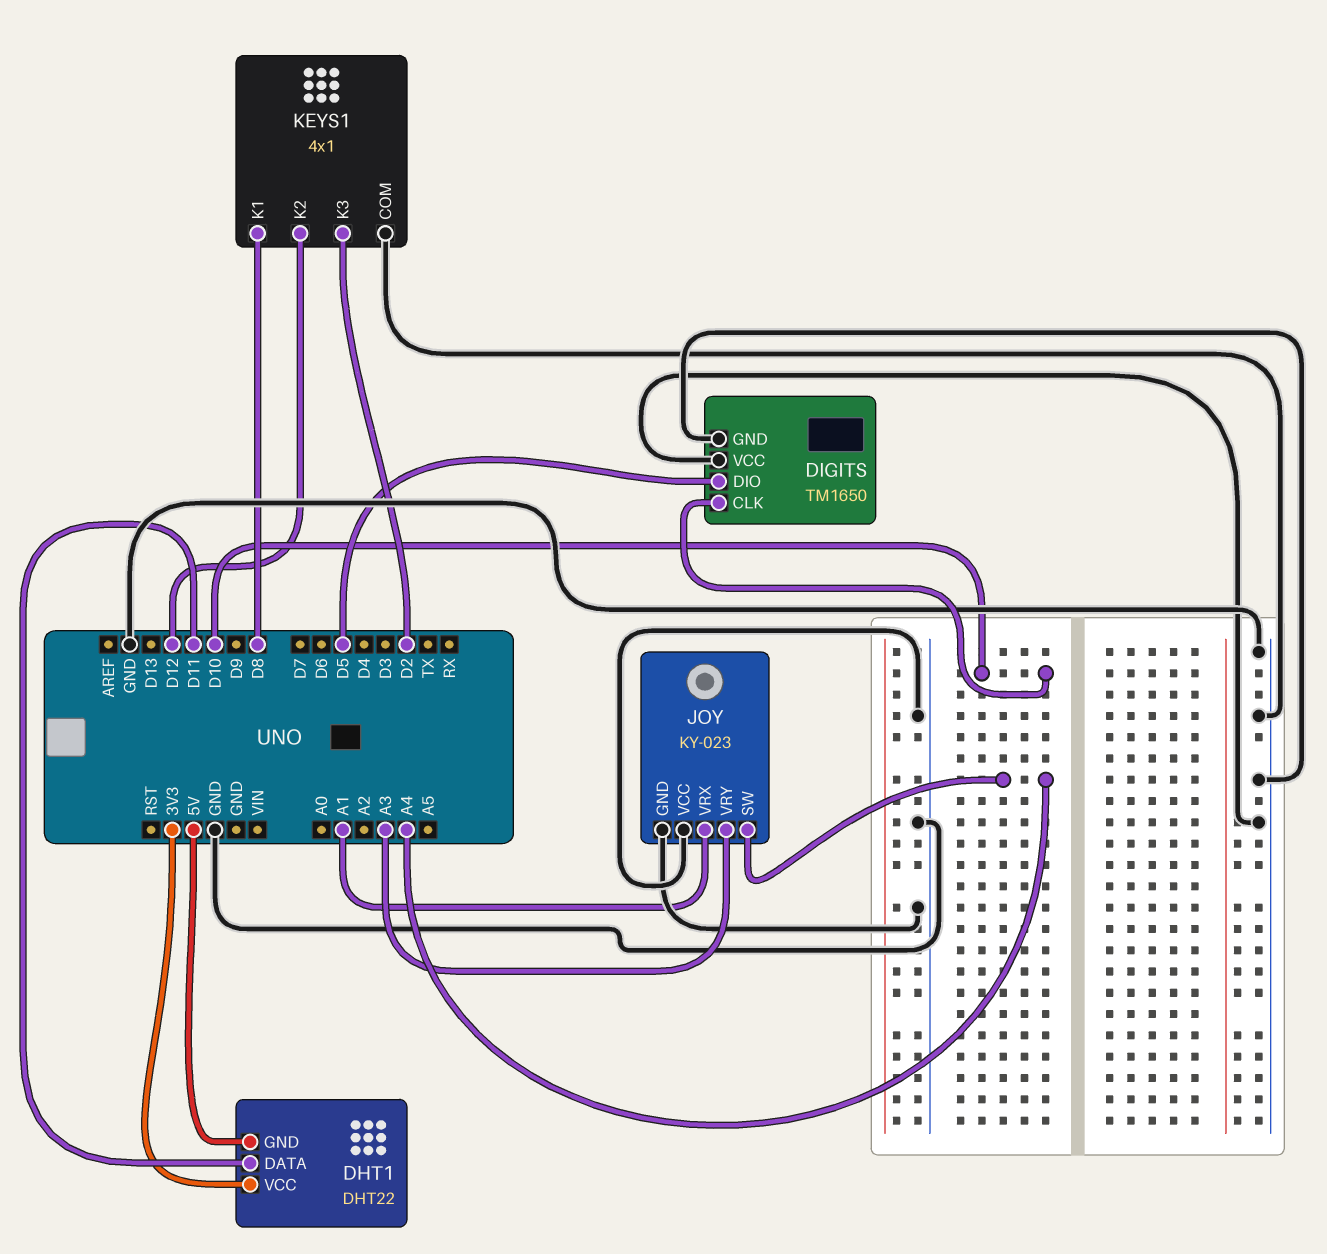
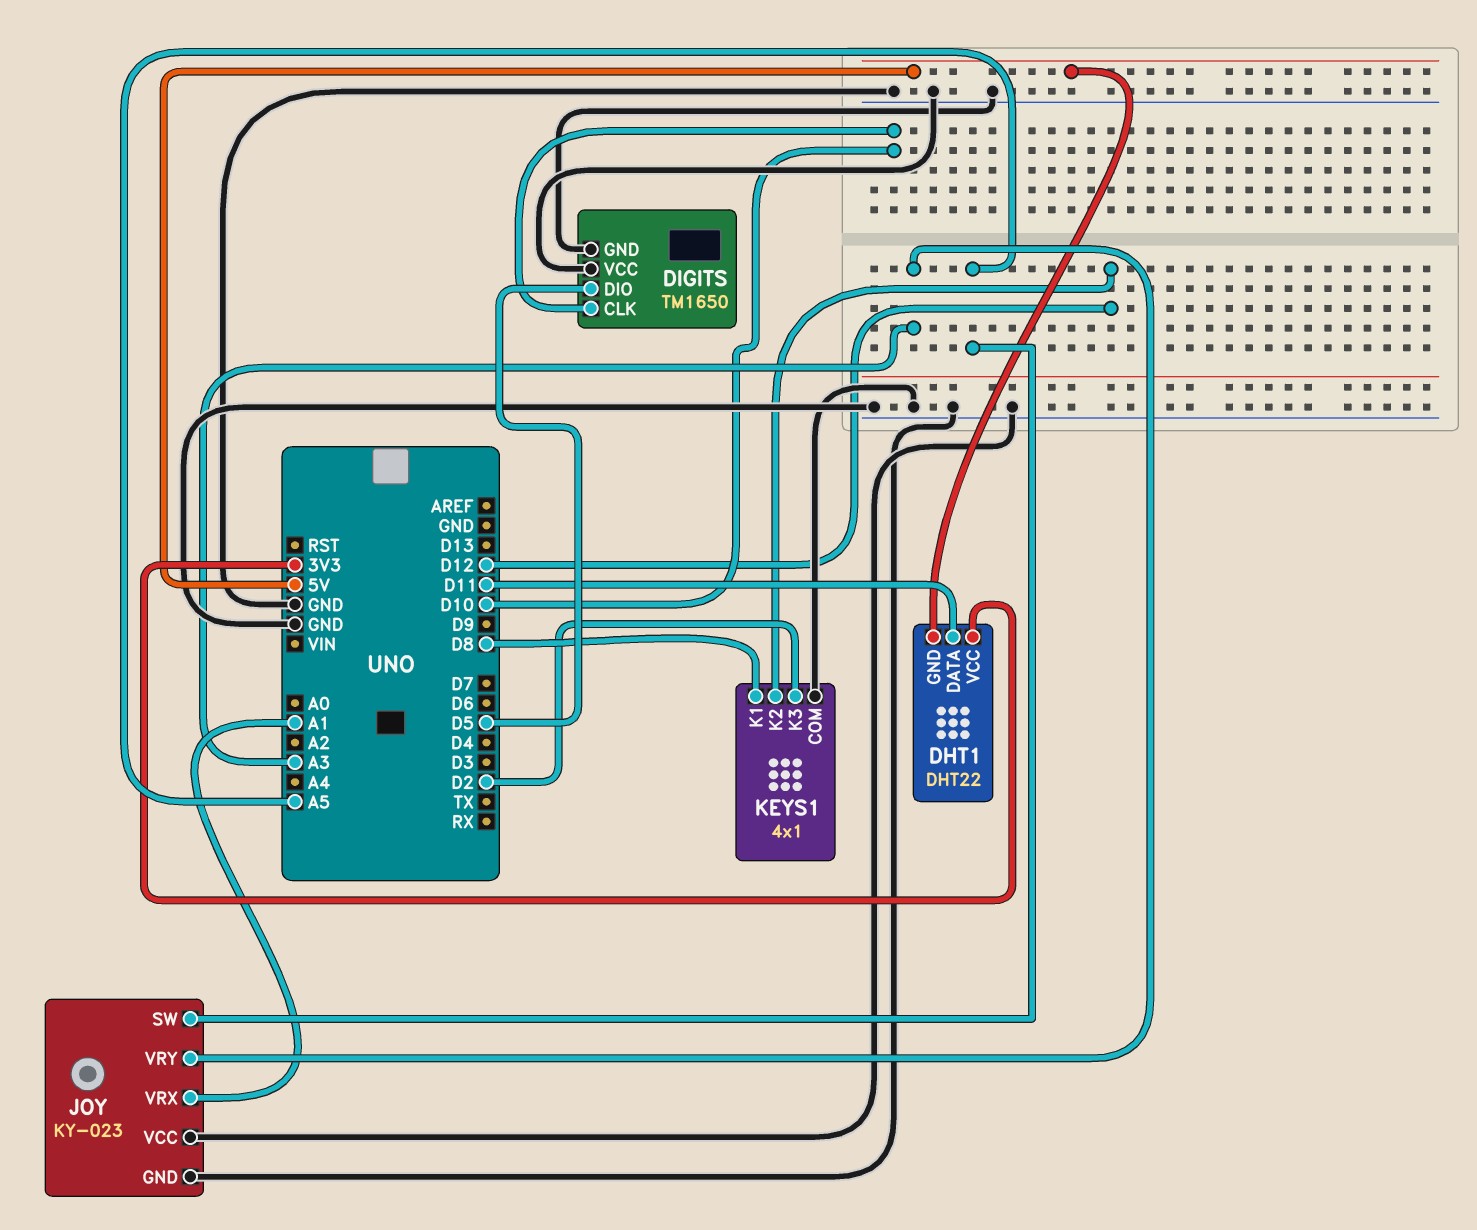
JOY pin SW: A4 -> A5

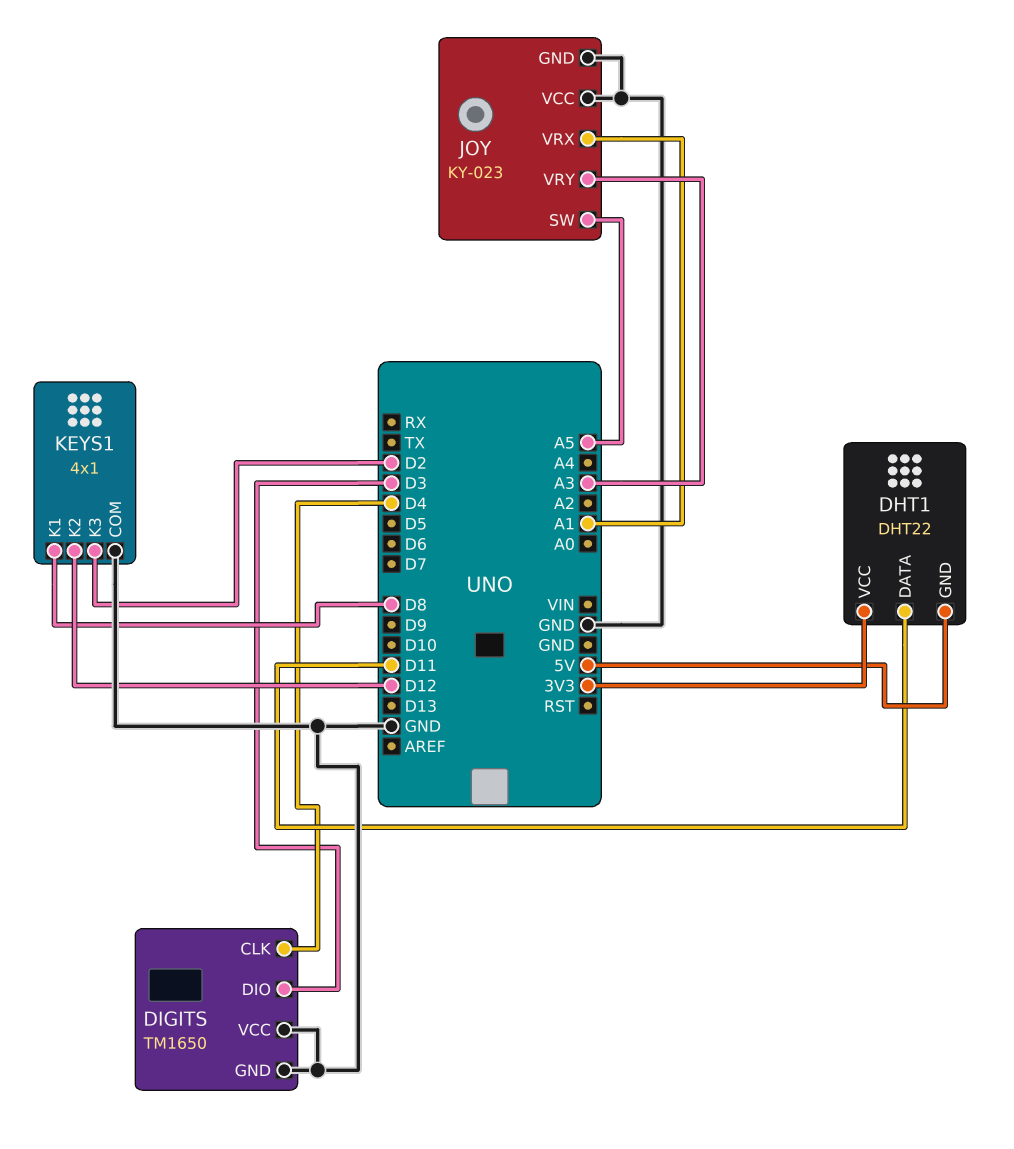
DIGITS pin CLK: D10 -> D4
DIGITS pin DIO: D5 -> D3

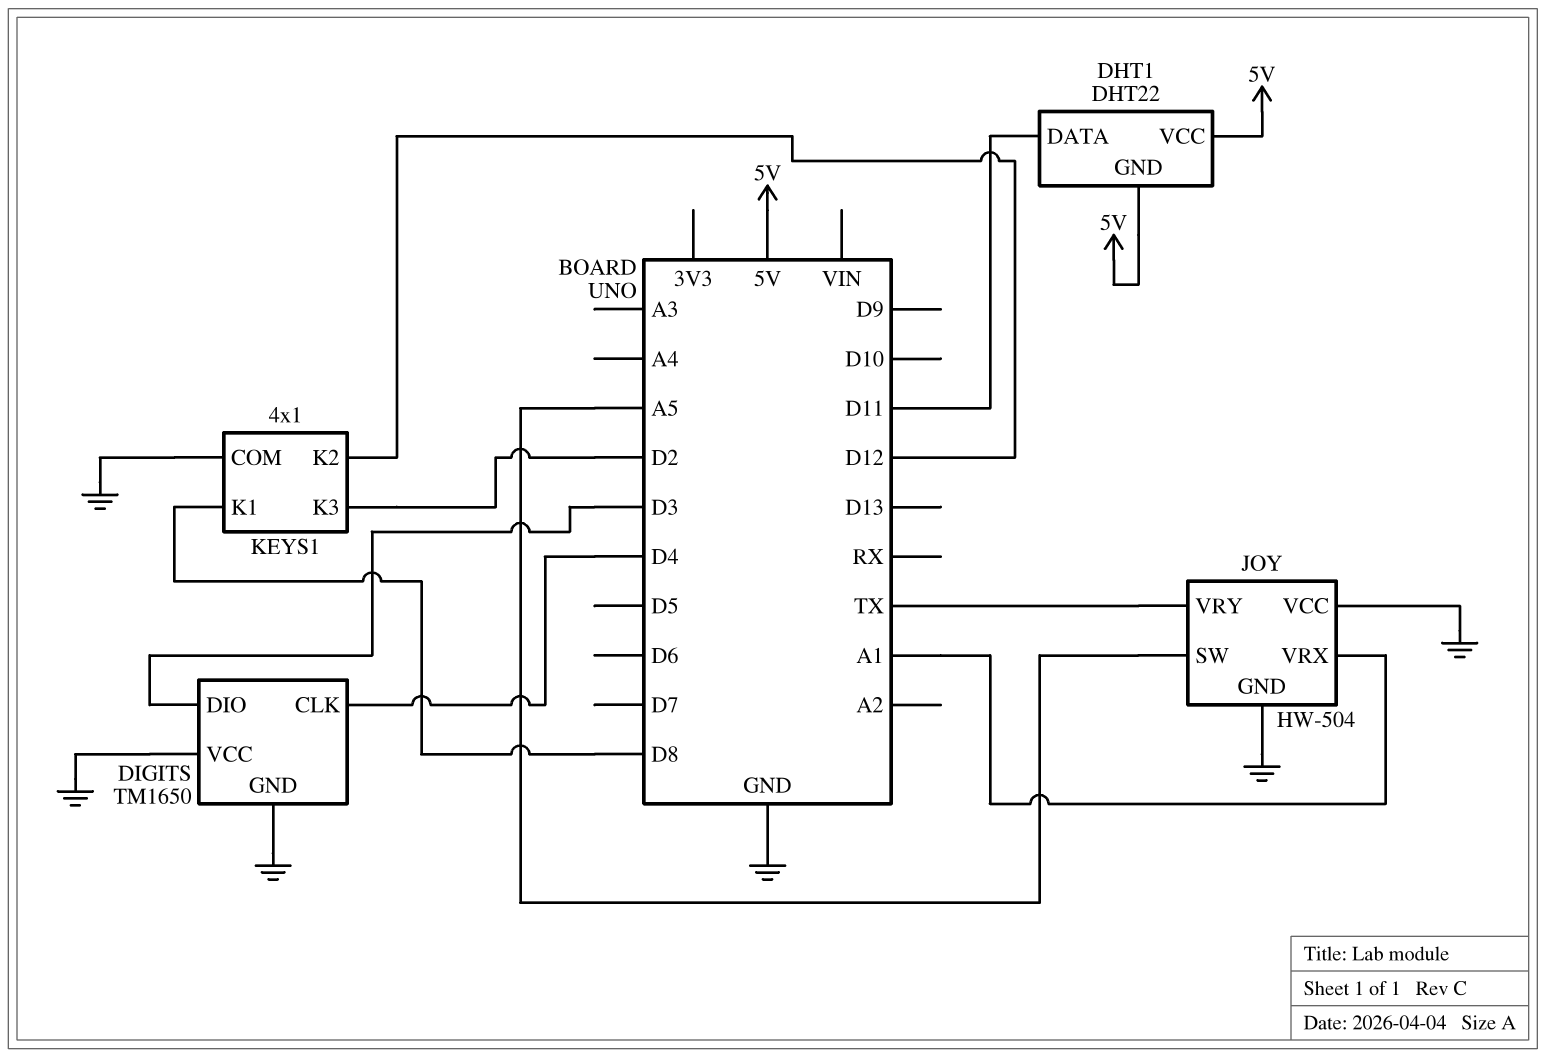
DHT1 pin VCC: 3V3 -> 5V
JOY: KY-023 -> HW-504
JOY pin VRY: A3 -> TX

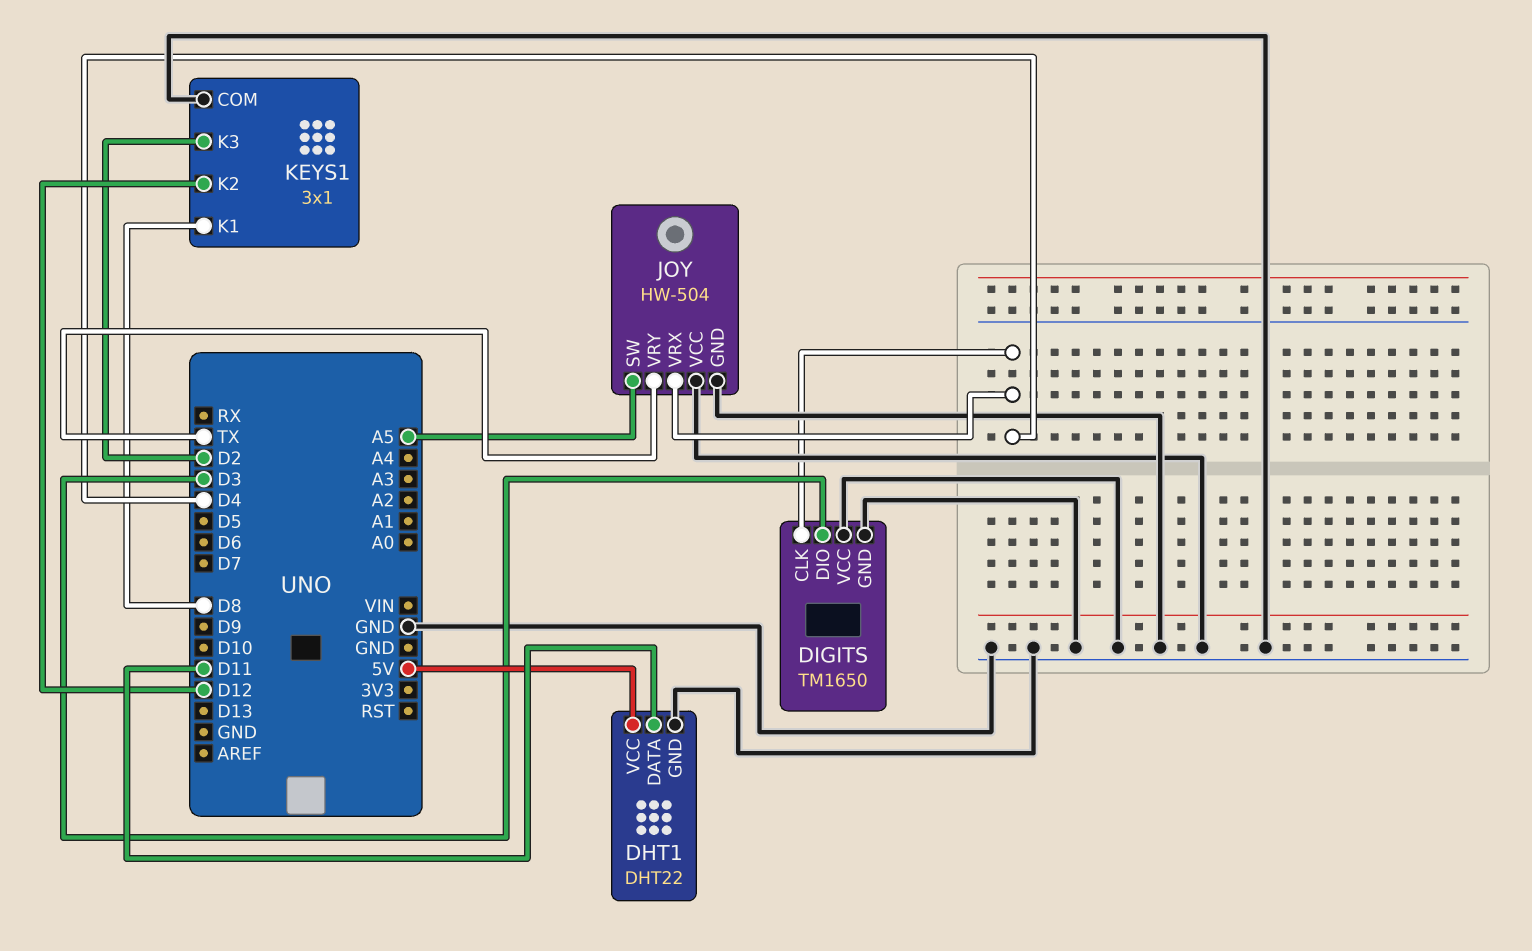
DHT1 pin GND: 5V -> GND
JOY pin VRX: A1 -> D4
KEYS1: 4x1 -> 3x1

